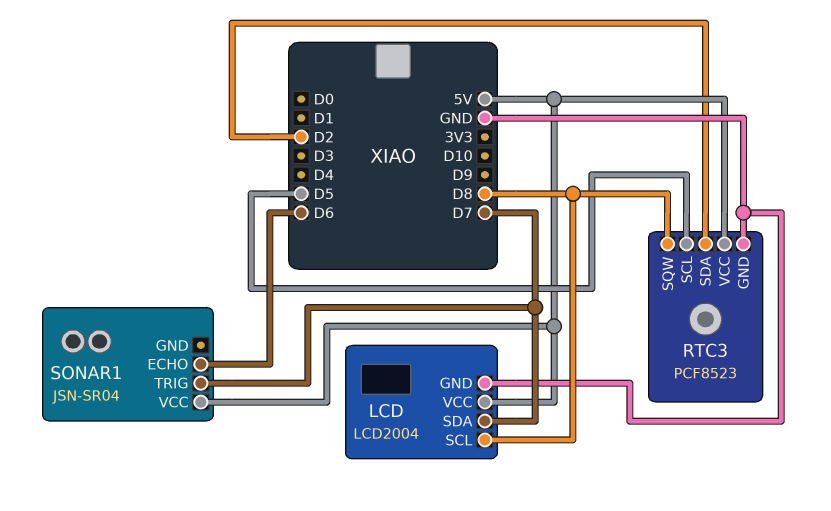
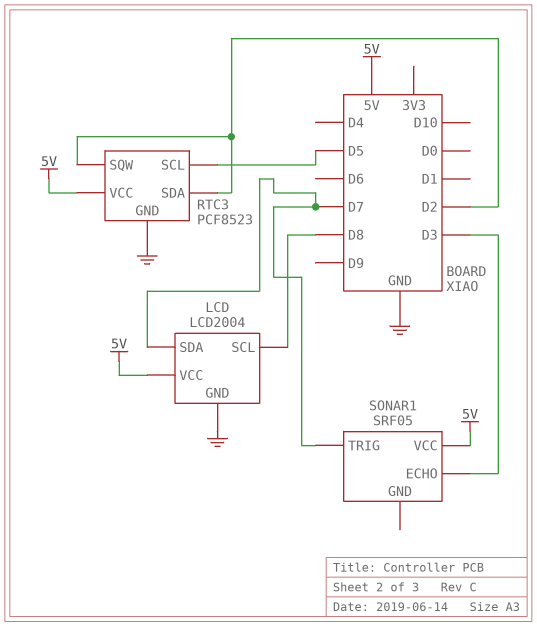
RTC3 pin SQW: D8 -> D2
SONAR1: JSN-SR04 -> SRF05
SONAR1 pin ECHO: D6 -> D3

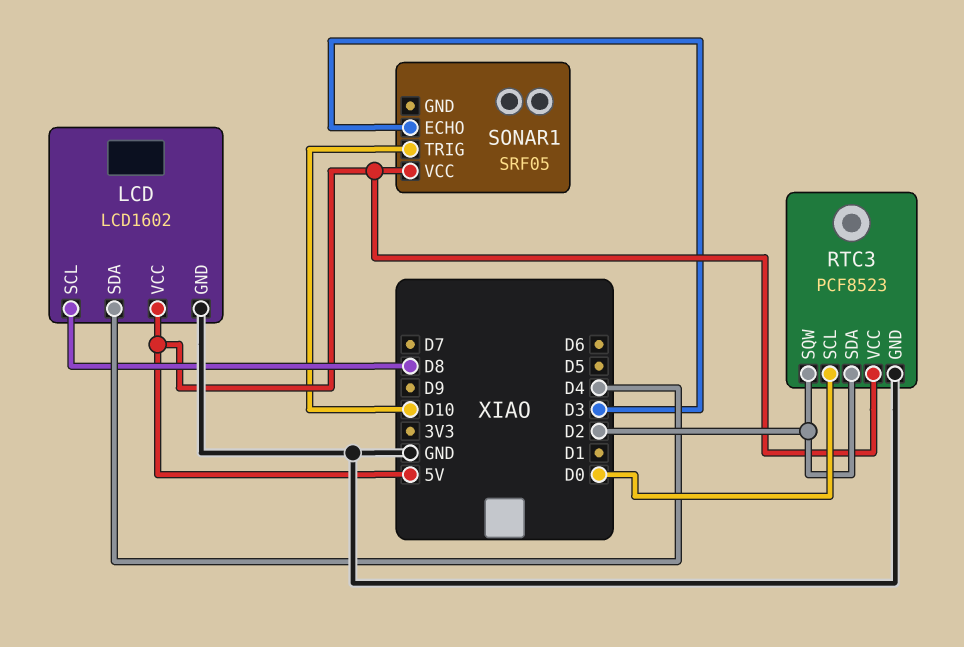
LCD: LCD2004 -> LCD1602
LCD pin SDA: D7 -> D4
RTC3 pin SCL: D5 -> D0
SONAR1 pin TRIG: D7 -> D10

